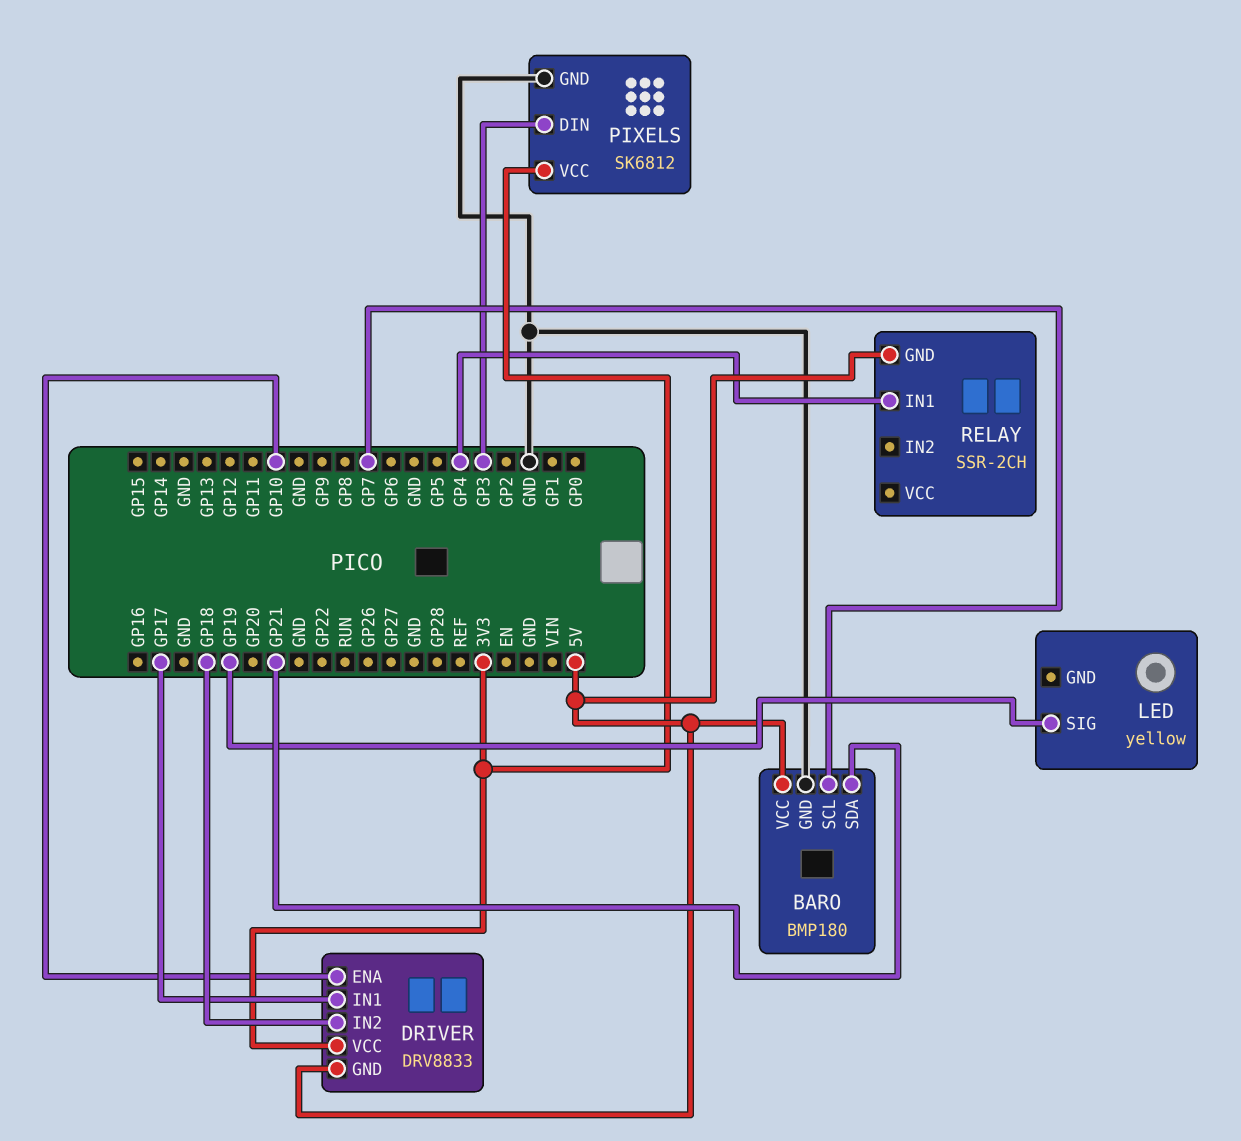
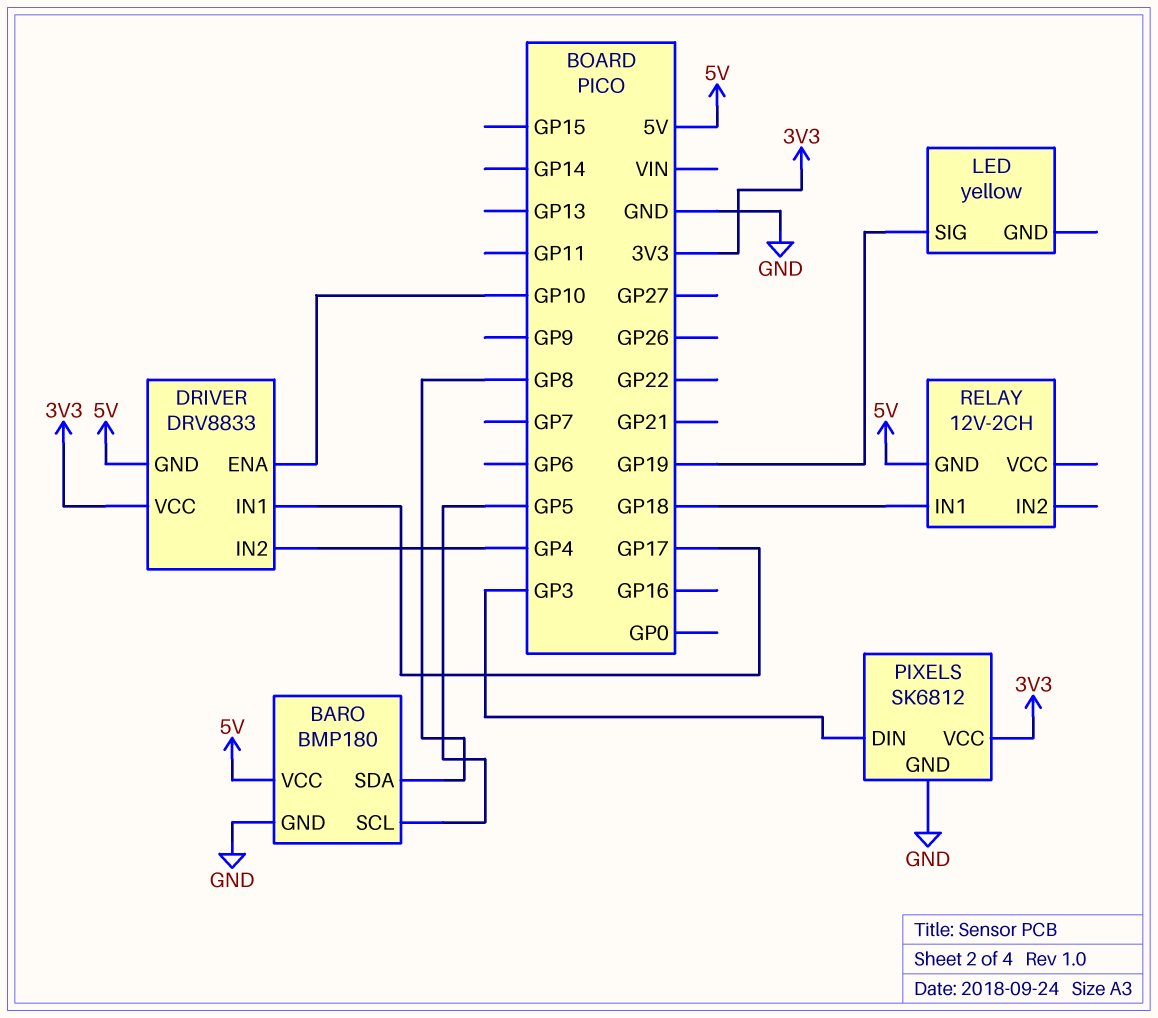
BARO pin SCL: GP7 -> GP5
BARO pin SDA: GP21 -> GP8
DRIVER pin IN2: GP18 -> GP4
RELAY: SSR-2CH -> 12V-2CH
RELAY pin IN1: GP4 -> GP18

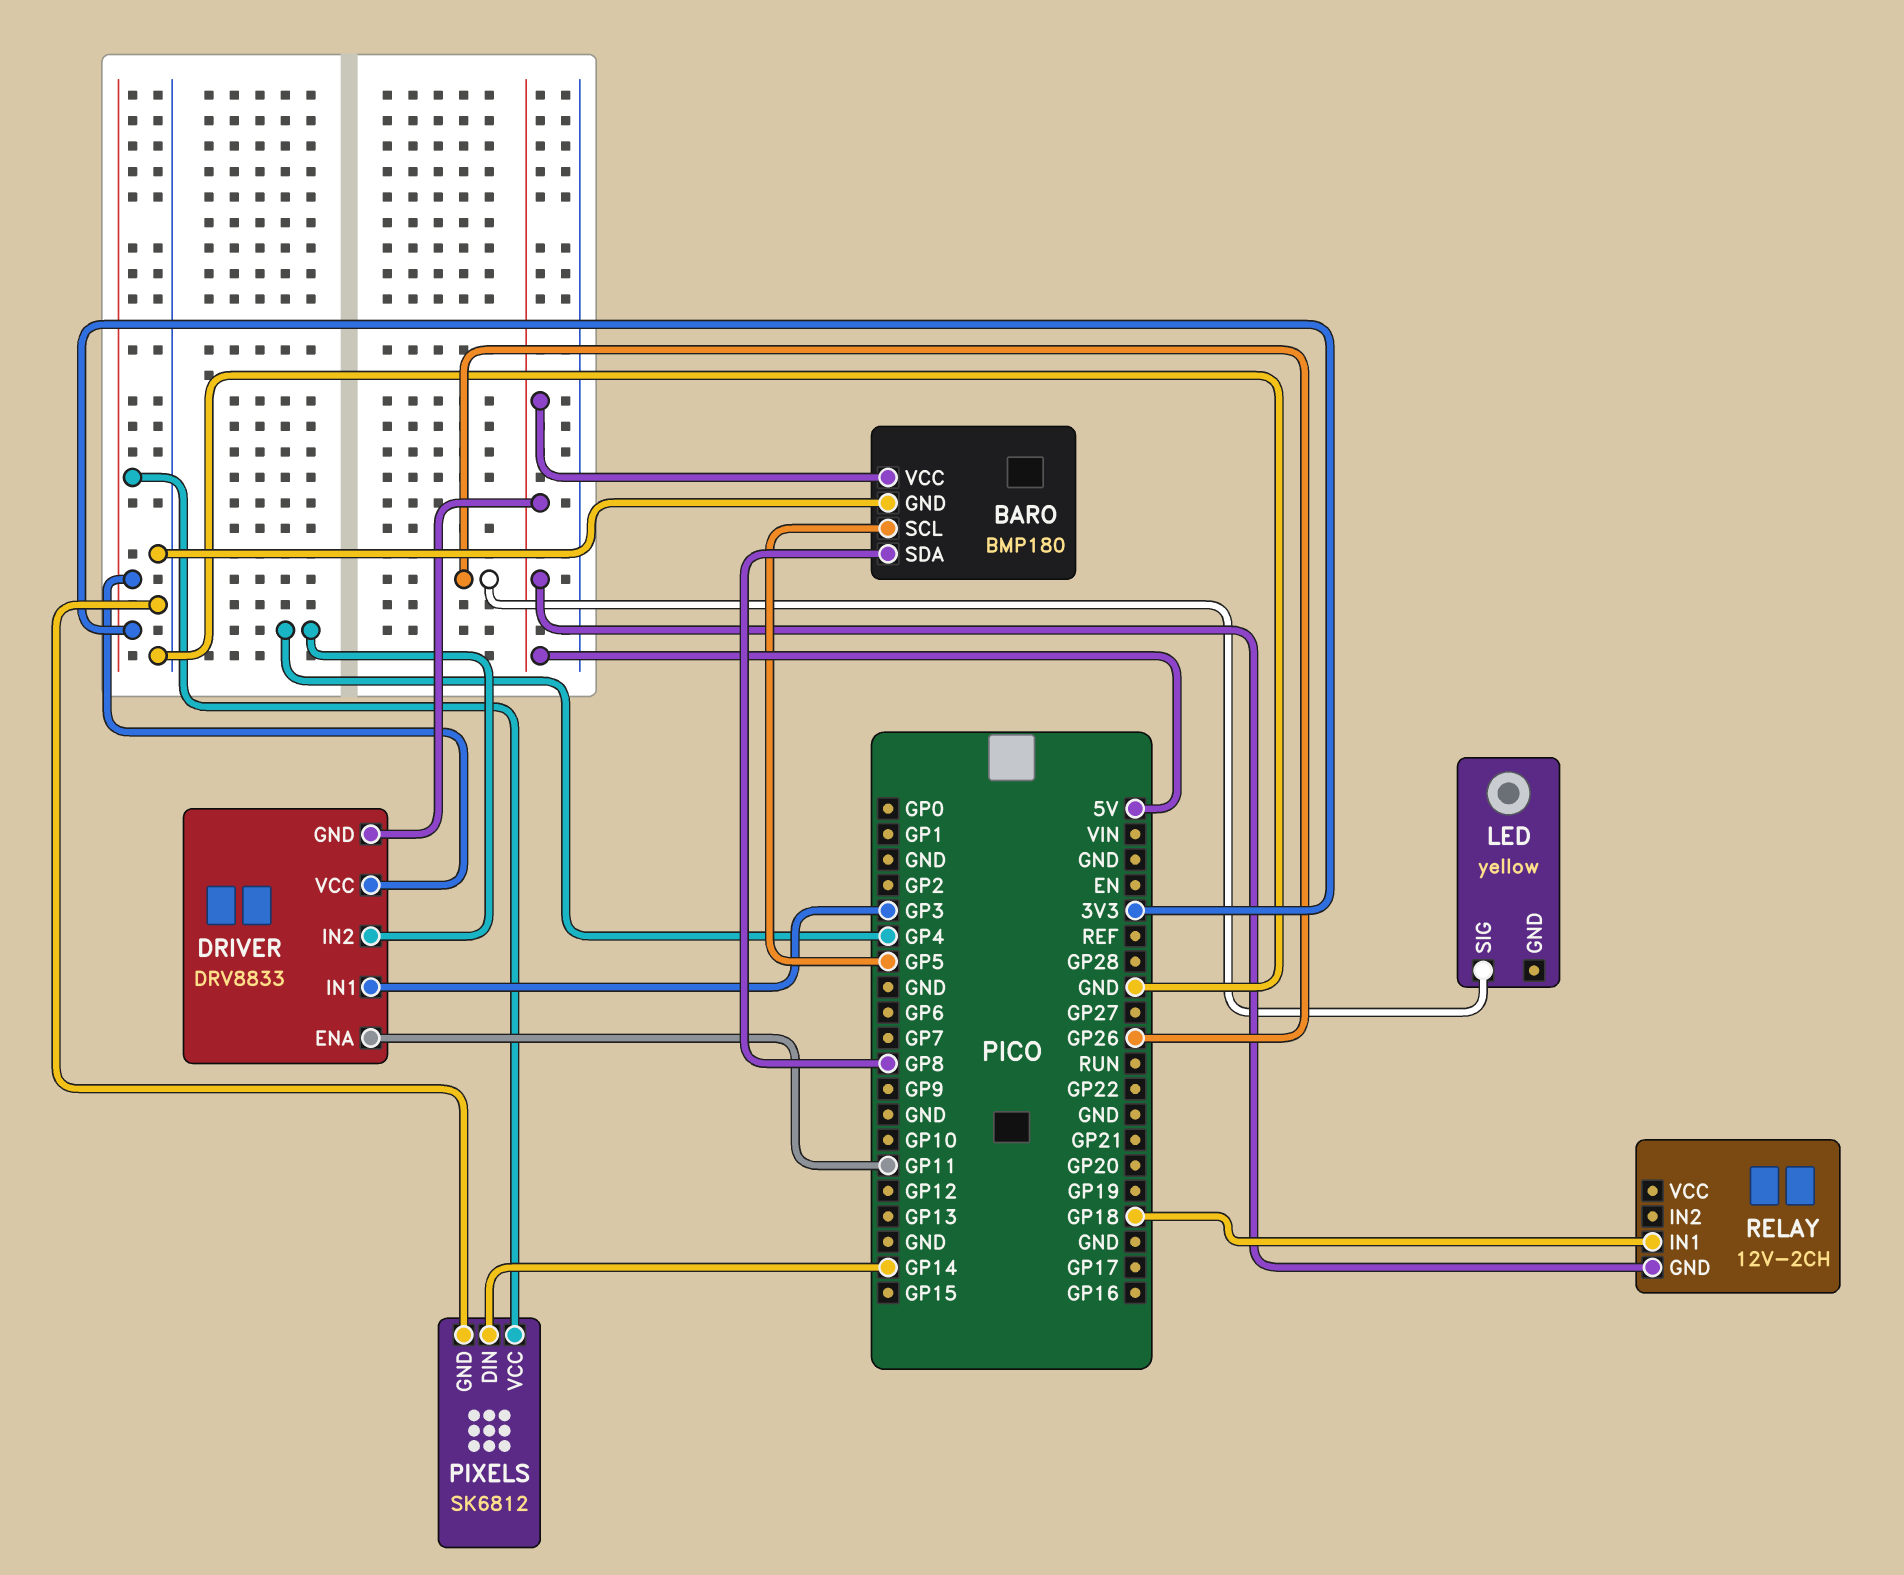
DRIVER pin ENA: GP10 -> GP11
DRIVER pin IN1: GP17 -> GP3
LED pin SIG: GP19 -> GP26
PIXELS pin DIN: GP3 -> GP14

